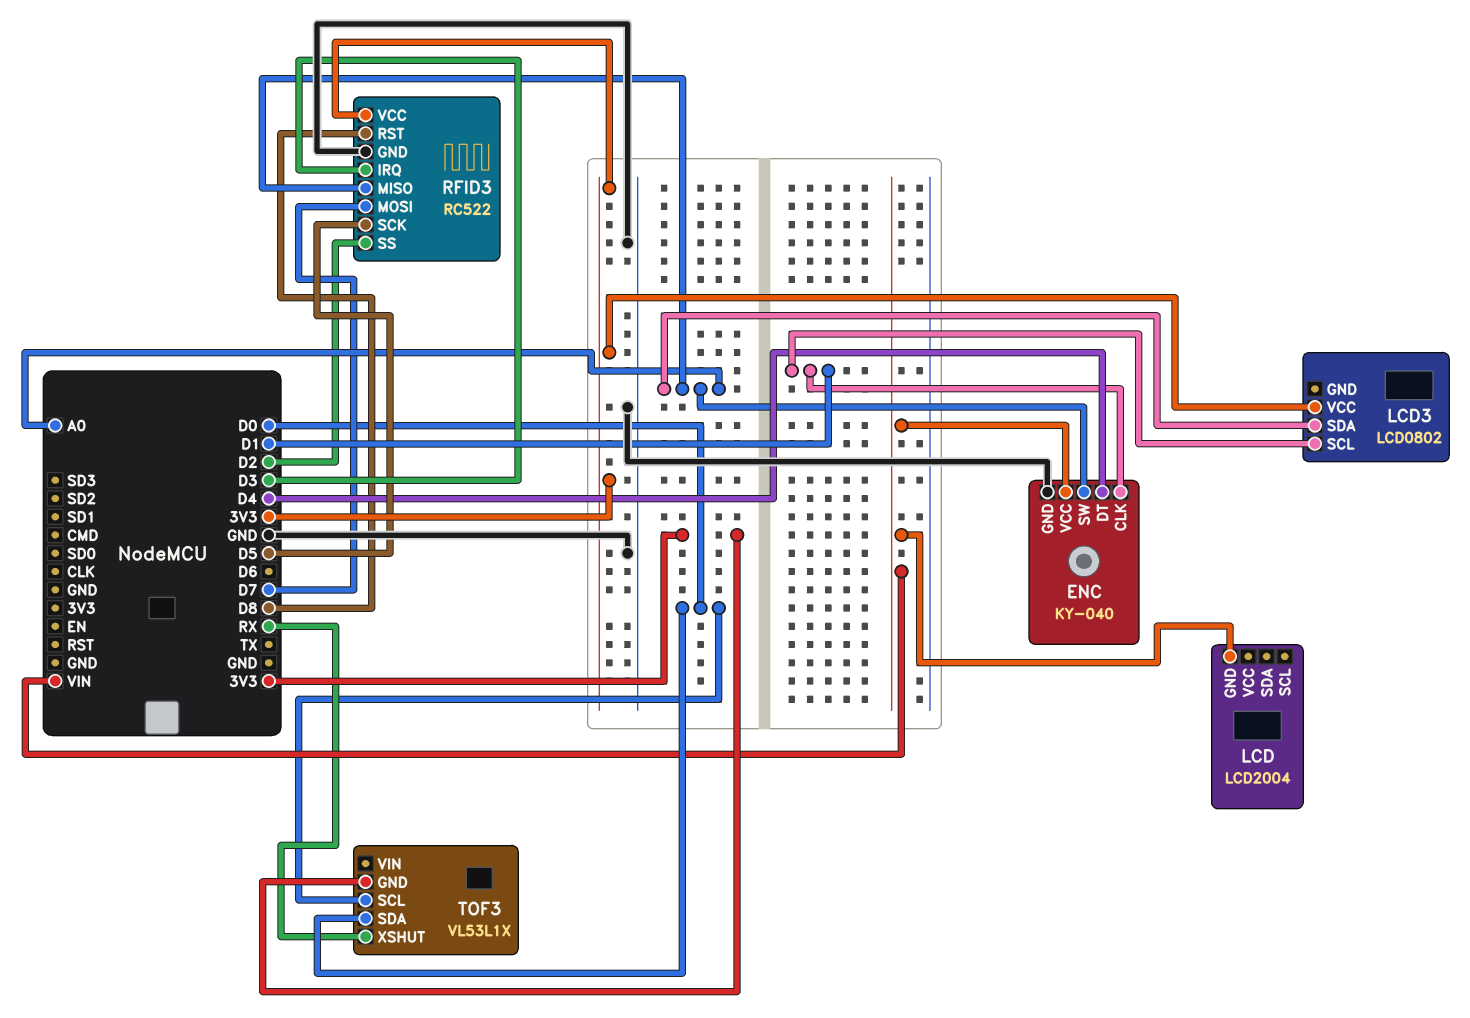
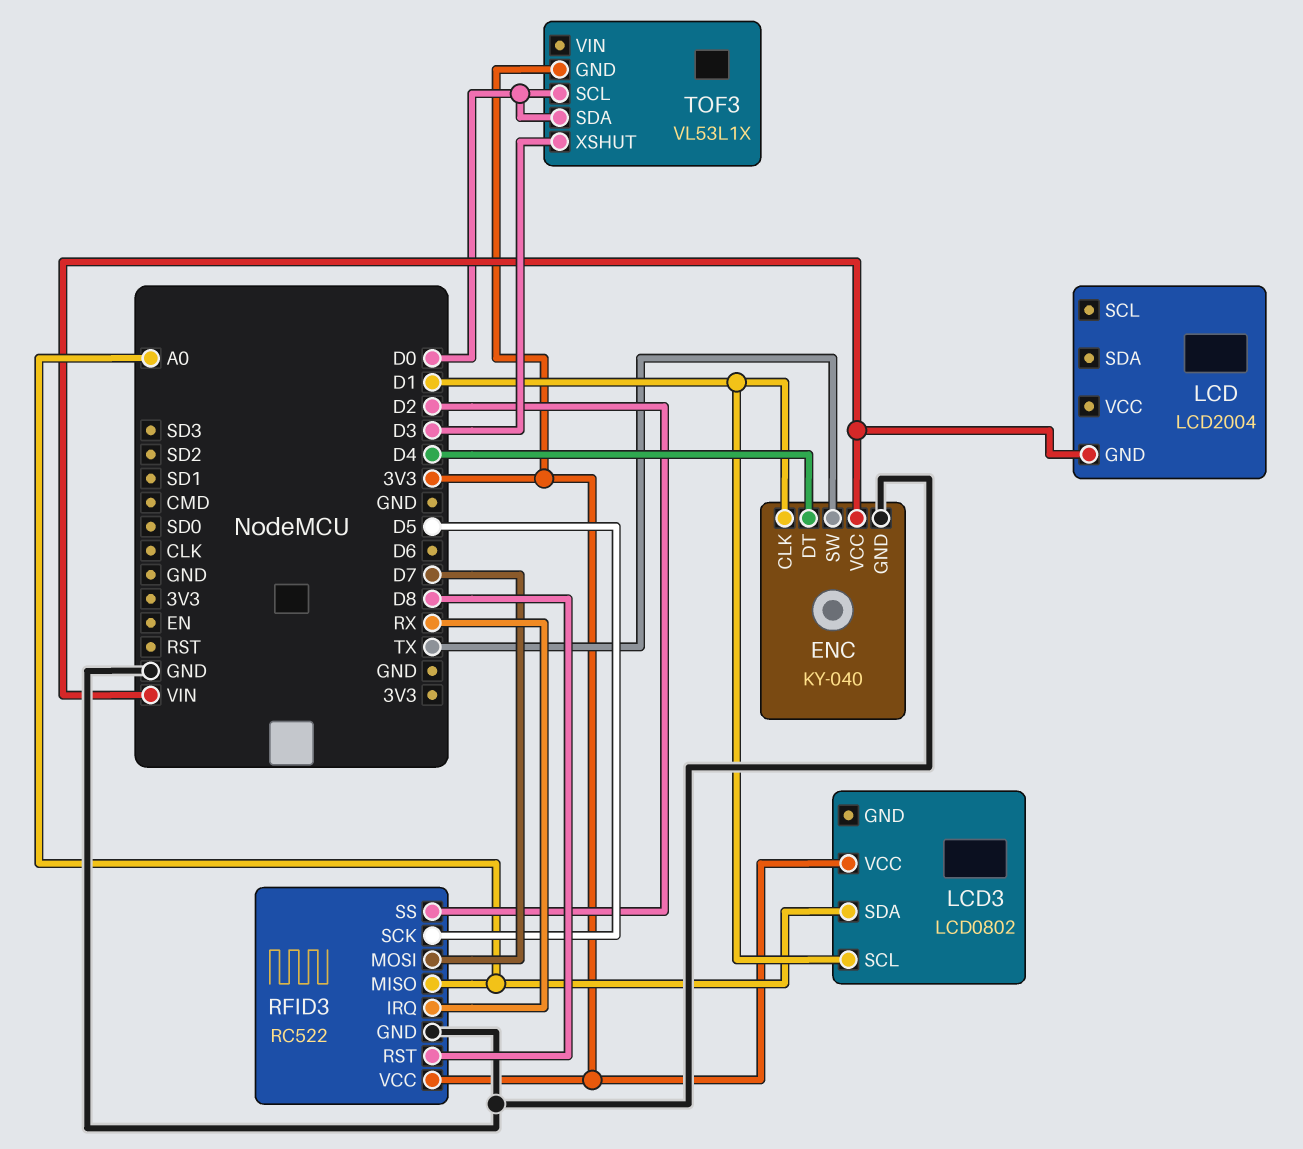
ENC pin SW: A0 -> TX
RFID3 pin IRQ: D3 -> RX
TOF3 pin XSHUT: RX -> D3

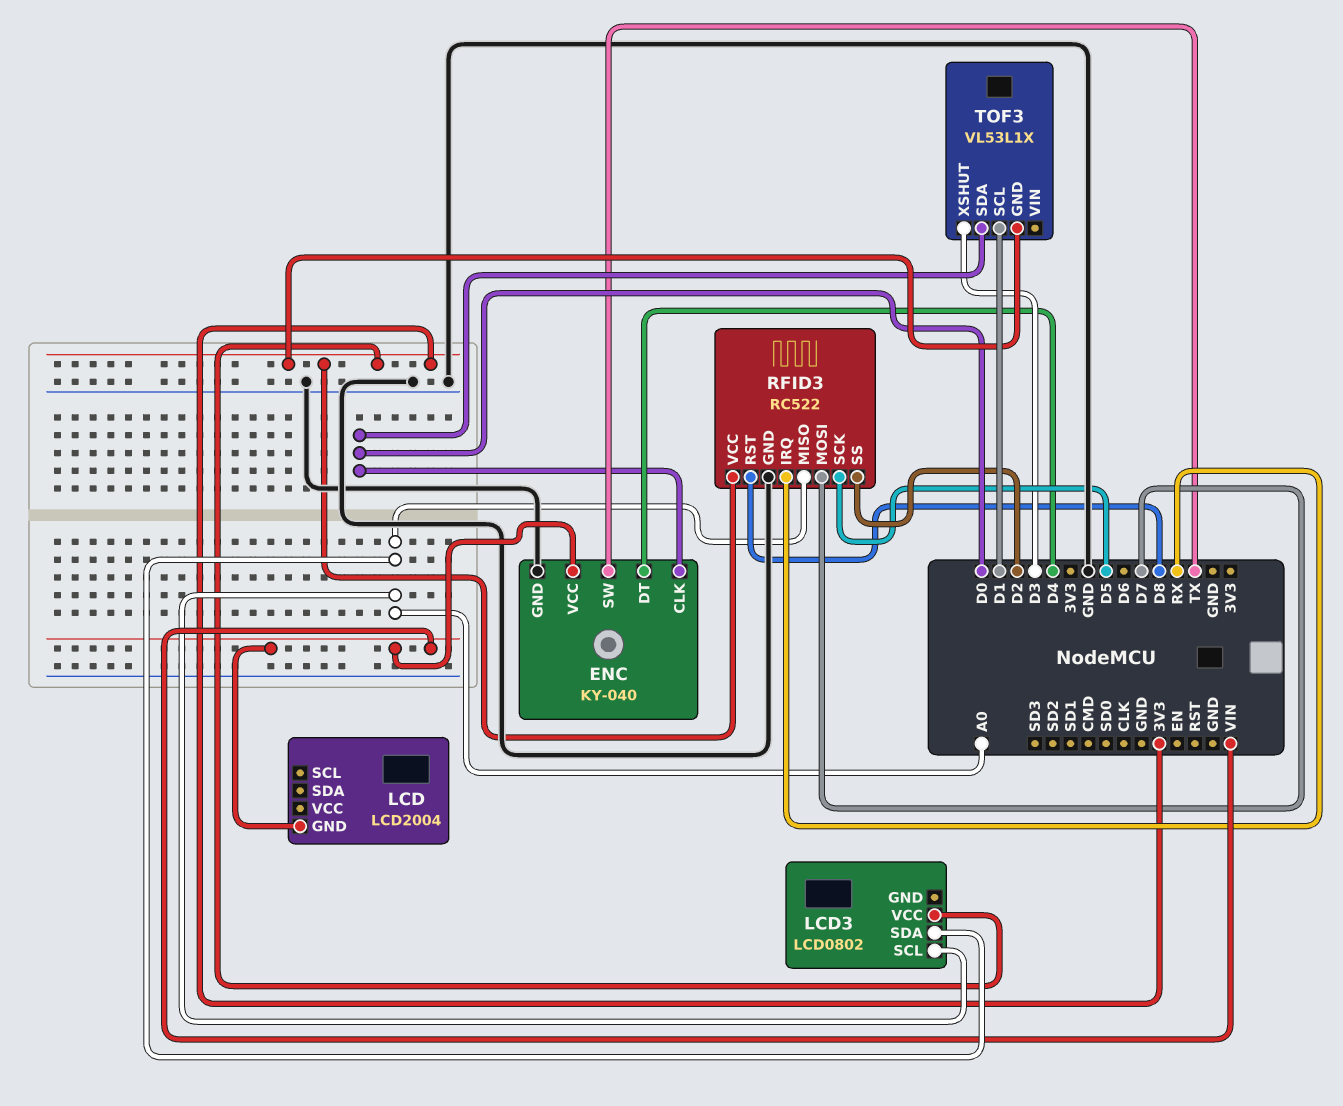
ENC pin CLK: D1 -> D0
LCD3 pin SCL: D1 -> A0
TOF3 pin SCL: D0 -> D1

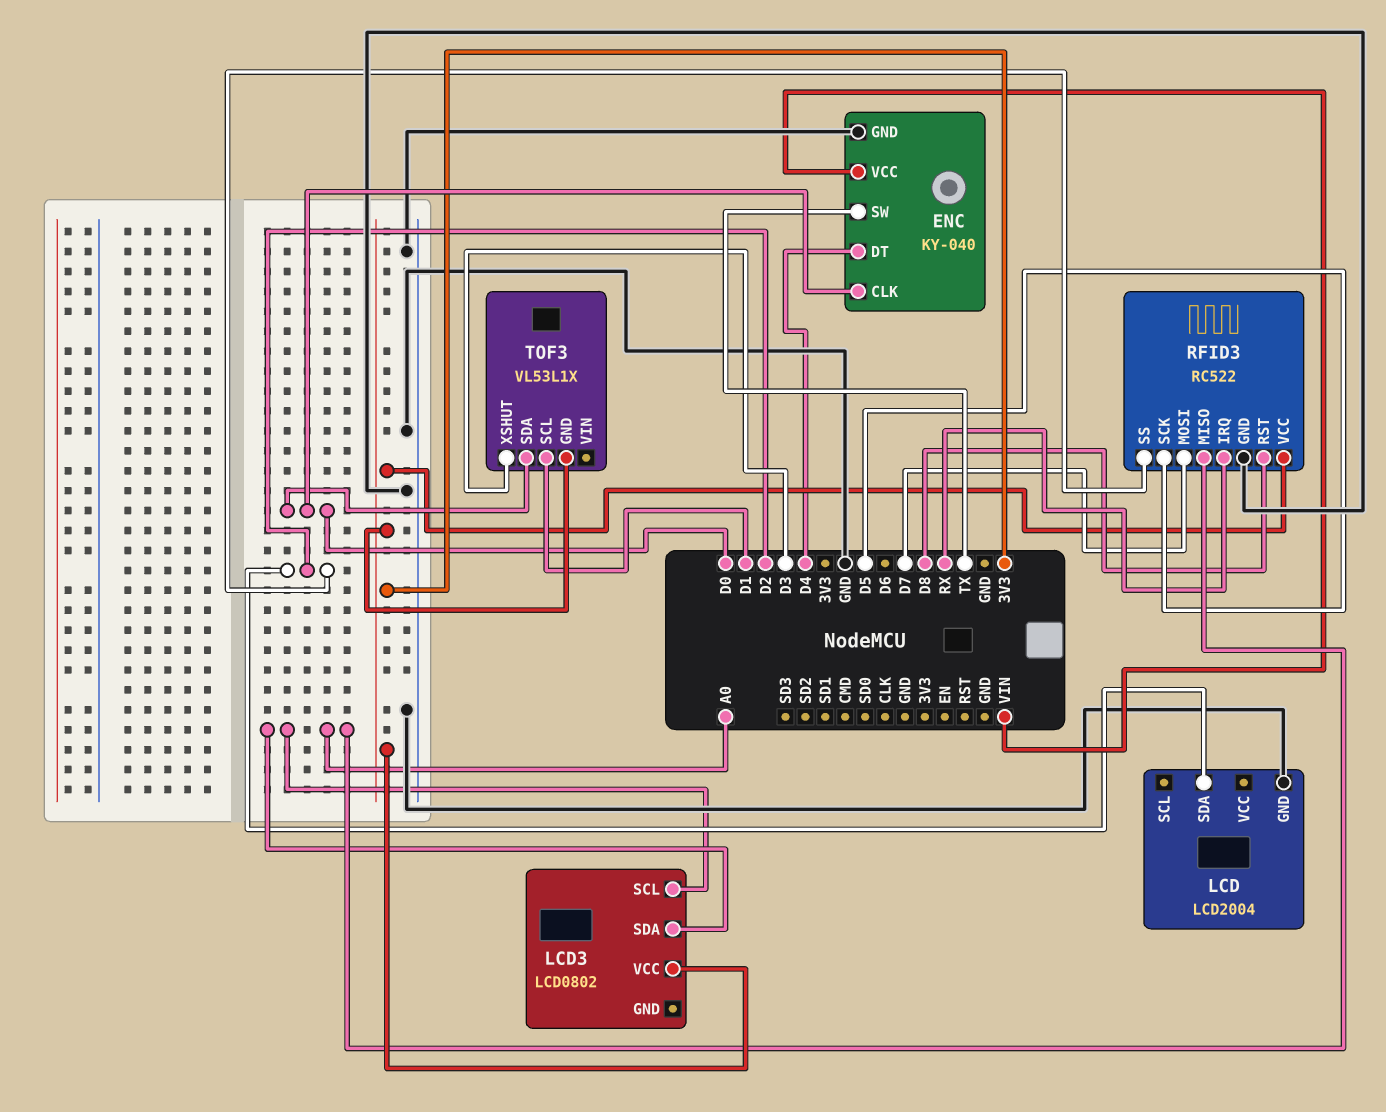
LCD pin GND: VIN -> GND
LCD pin SDA: none -> D2

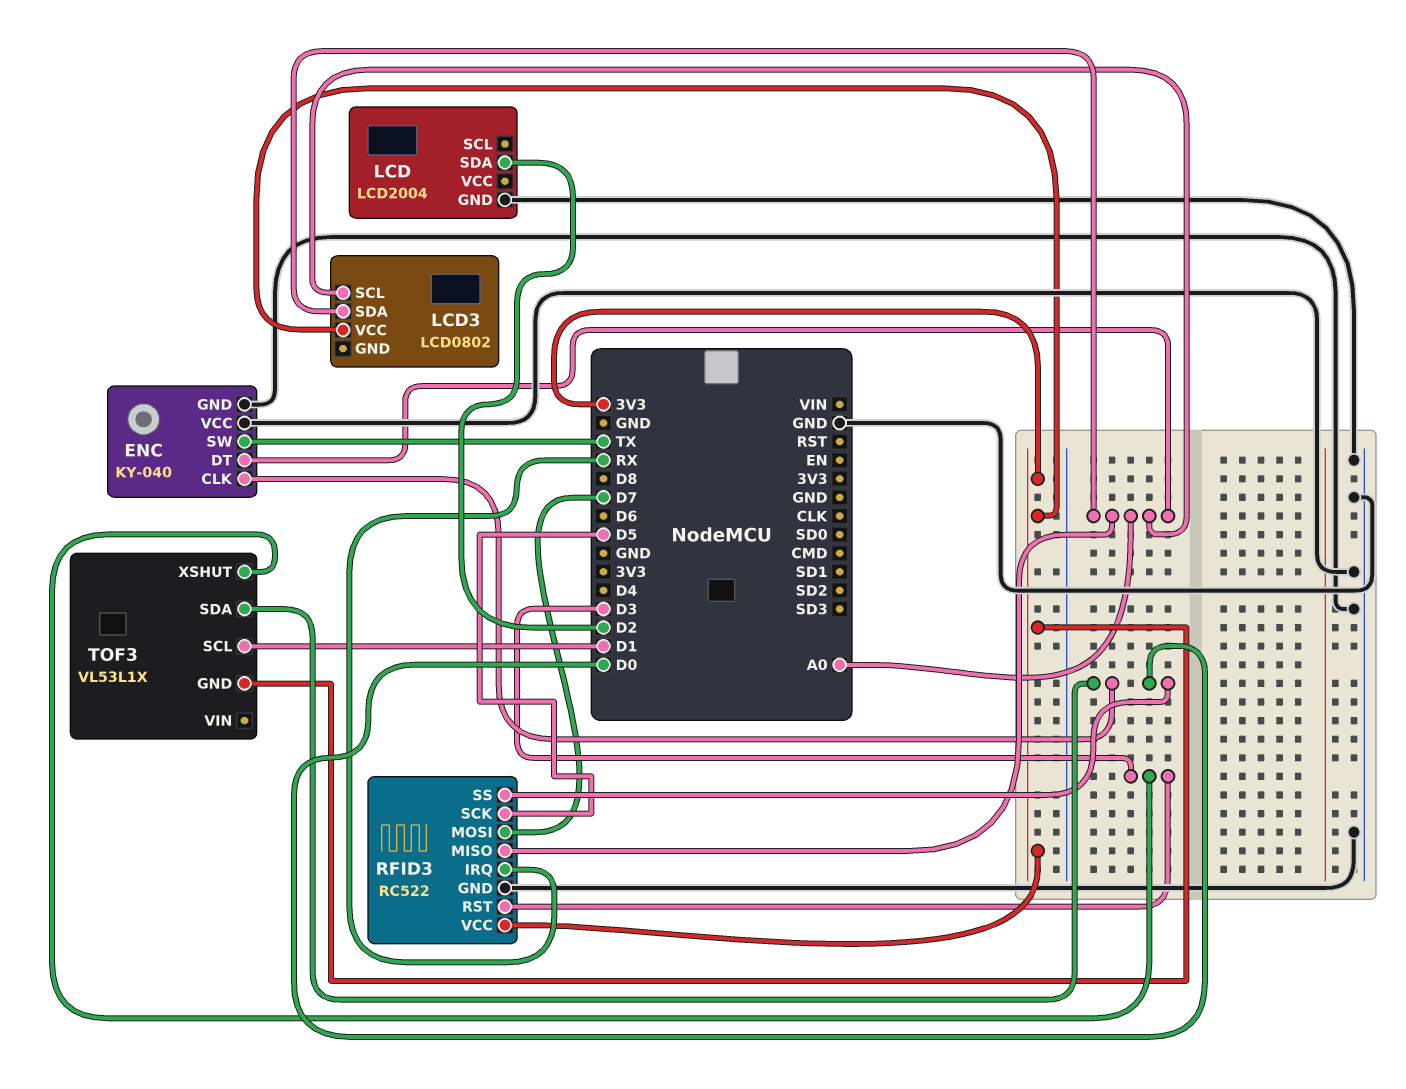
ENC pin DT: D4 -> A0
ENC pin VCC: VIN -> GND
RFID3 pin RST: D8 -> D3
RFID3 pin SS: D2 -> D0

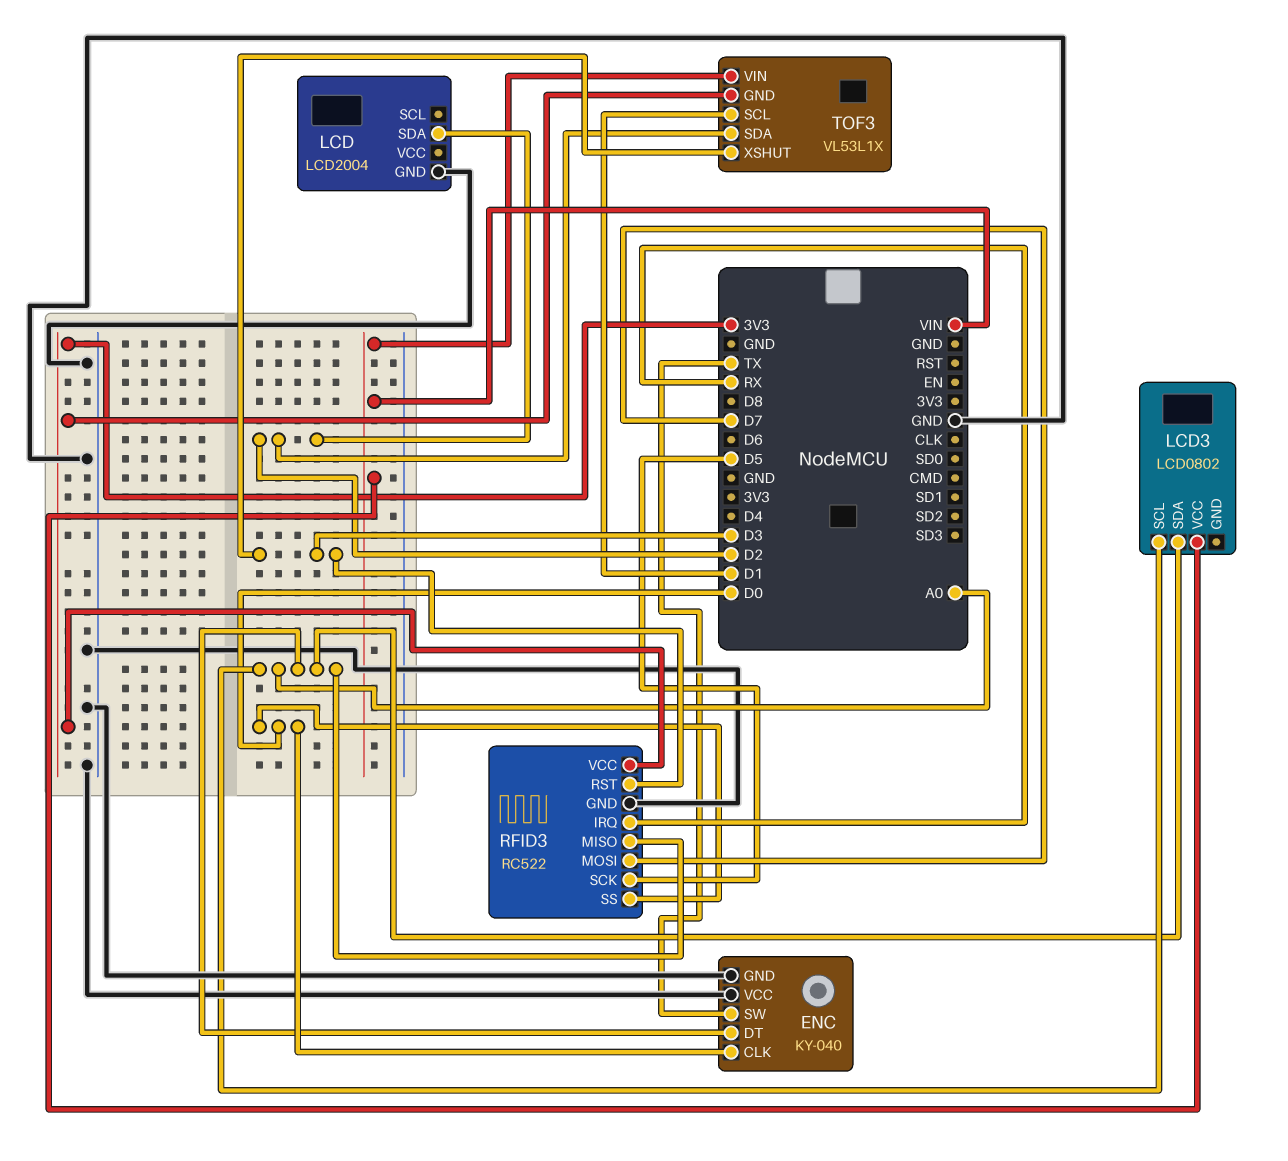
LCD3 pin VCC: 3V3 -> VIN
TOF3 pin SDA: D0 -> D2
TOF3 pin VIN: none -> VIN

